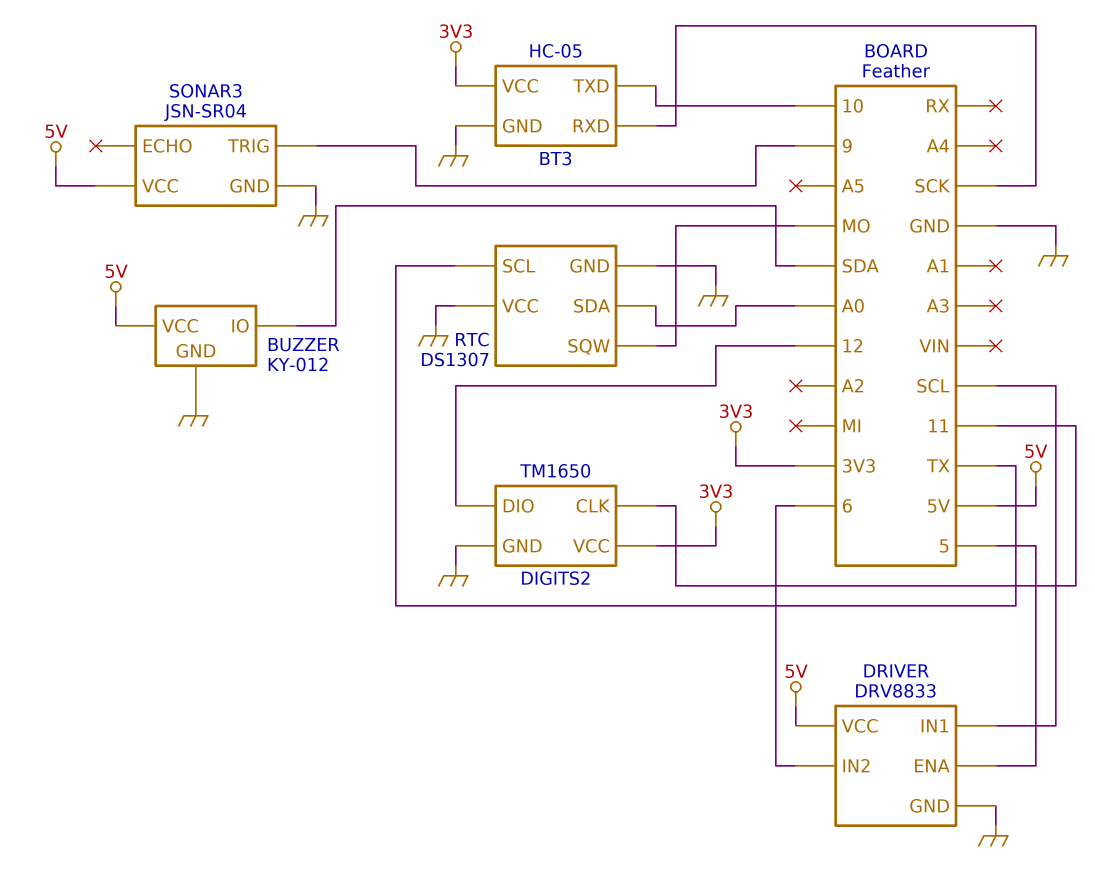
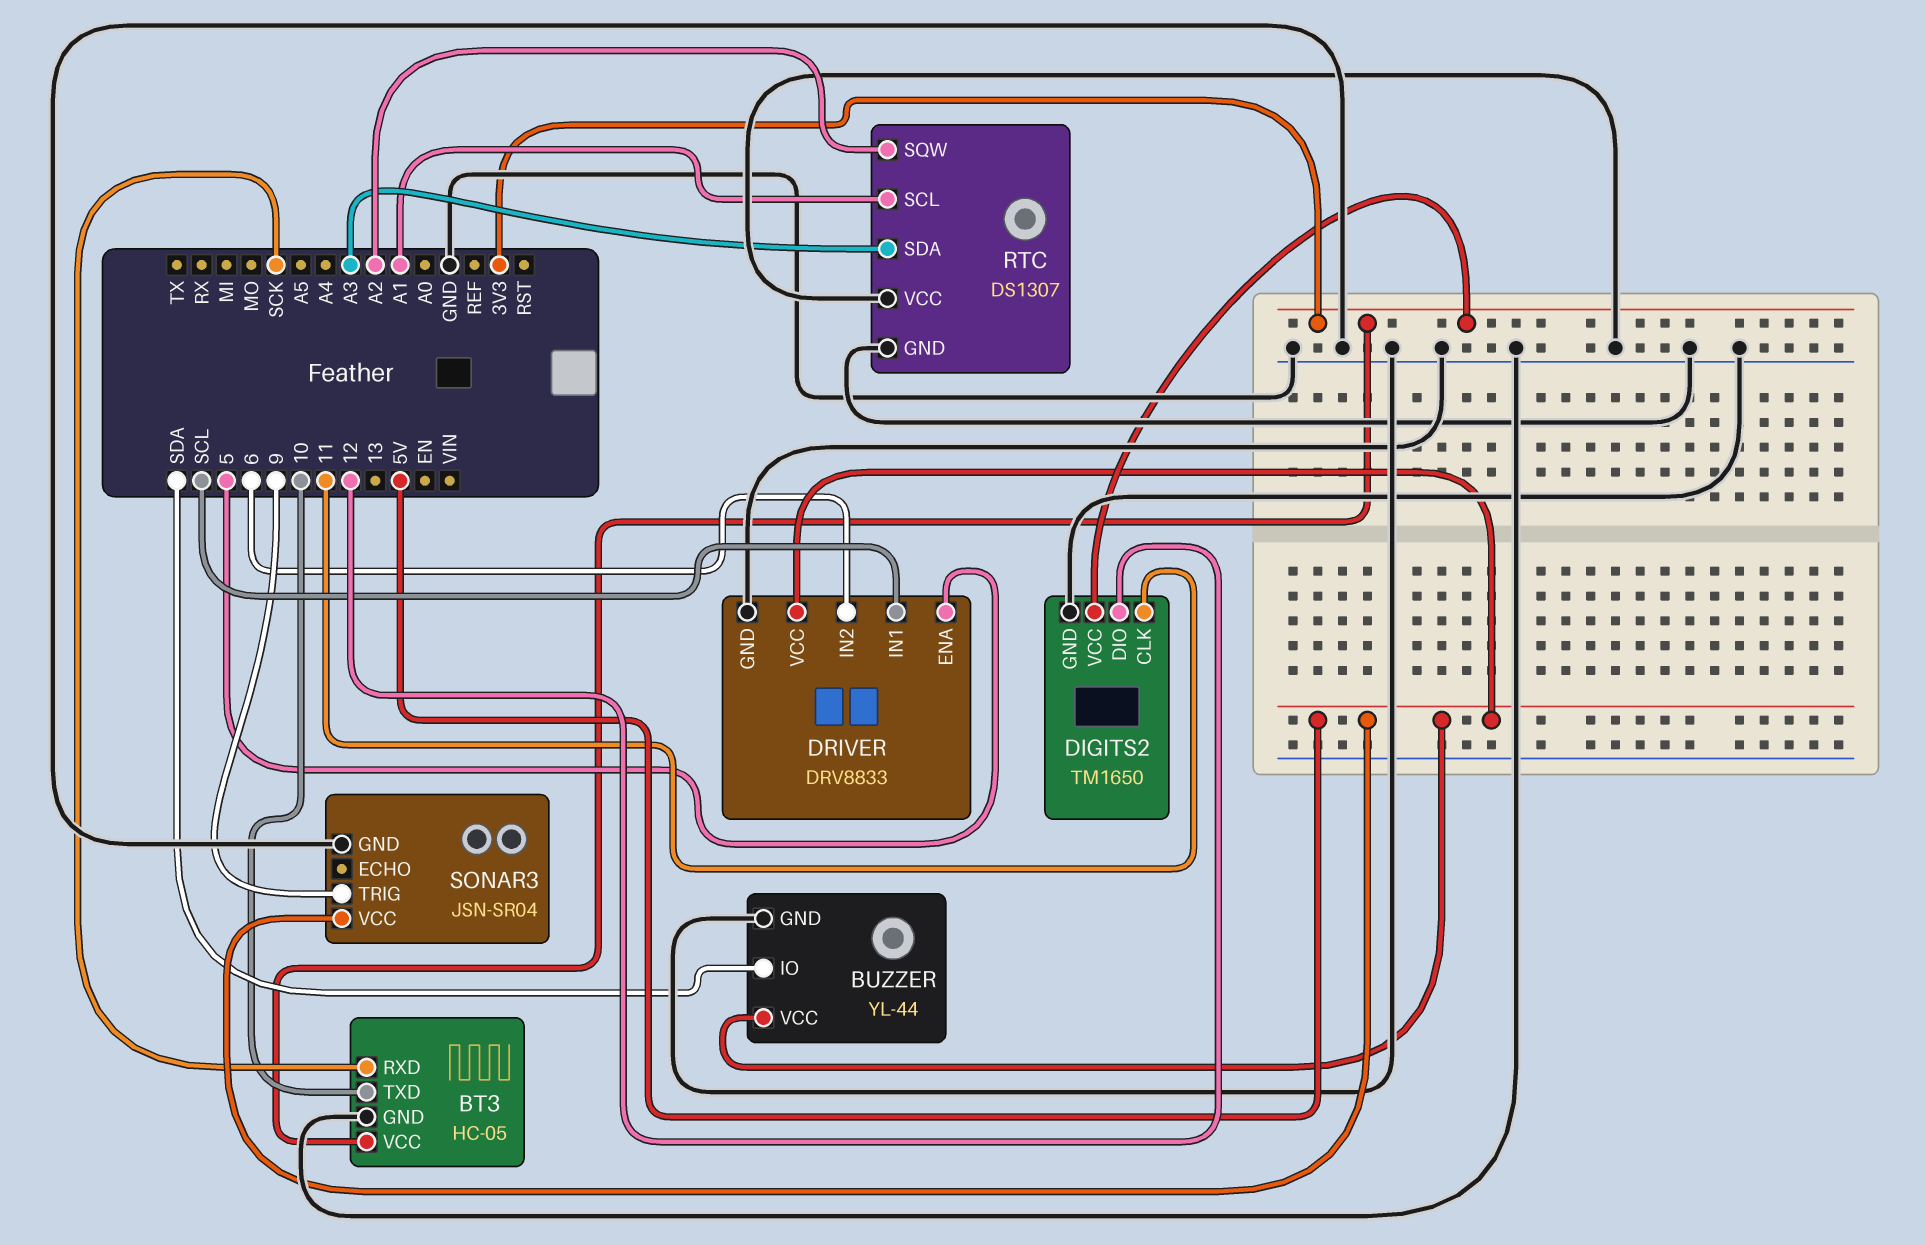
BUZZER: KY-012 -> YL-44
RTC pin SCL: TX -> A1
RTC pin SDA: A0 -> A3
RTC pin SQW: MO -> A2

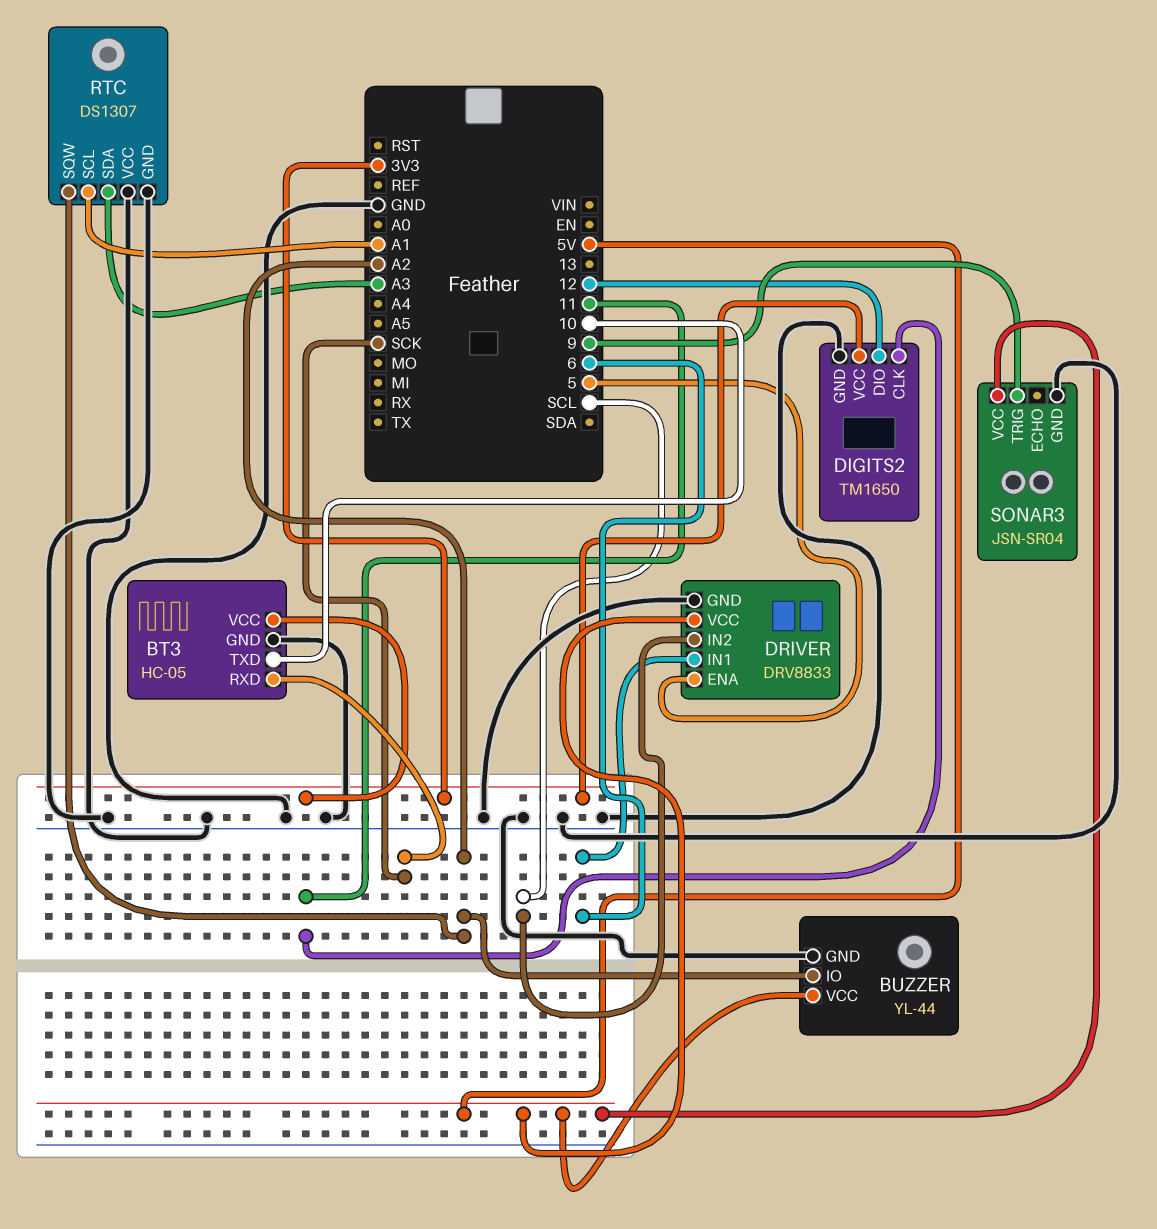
BUZZER pin IO: SDA -> A2
DRIVER pin IN1: SCL -> 6
DRIVER pin IN2: 6 -> SCL

